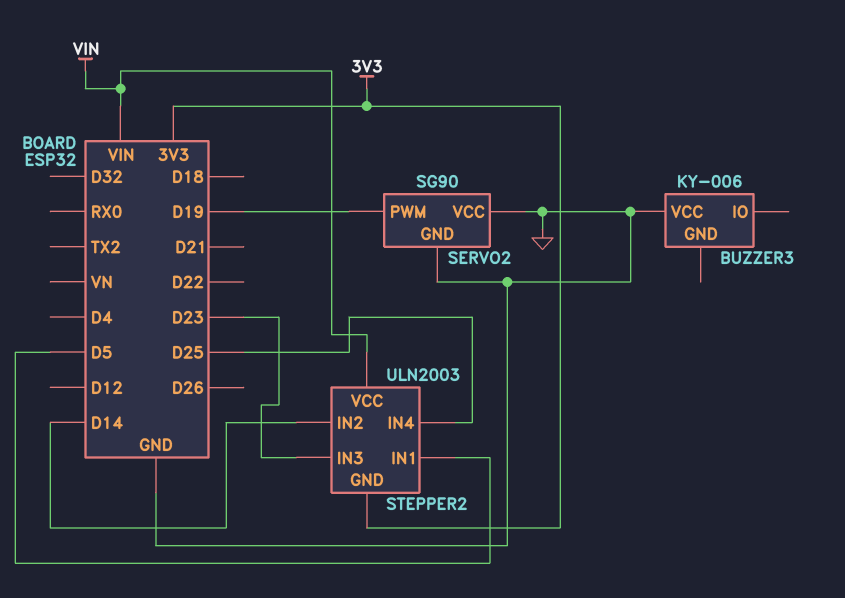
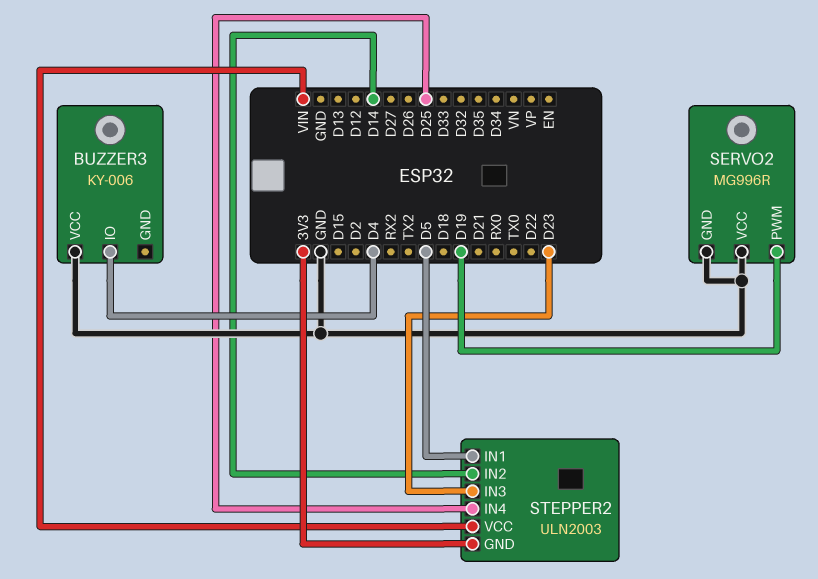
BUZZER3 pin IO: none -> D4
SERVO2: SG90 -> MG996R

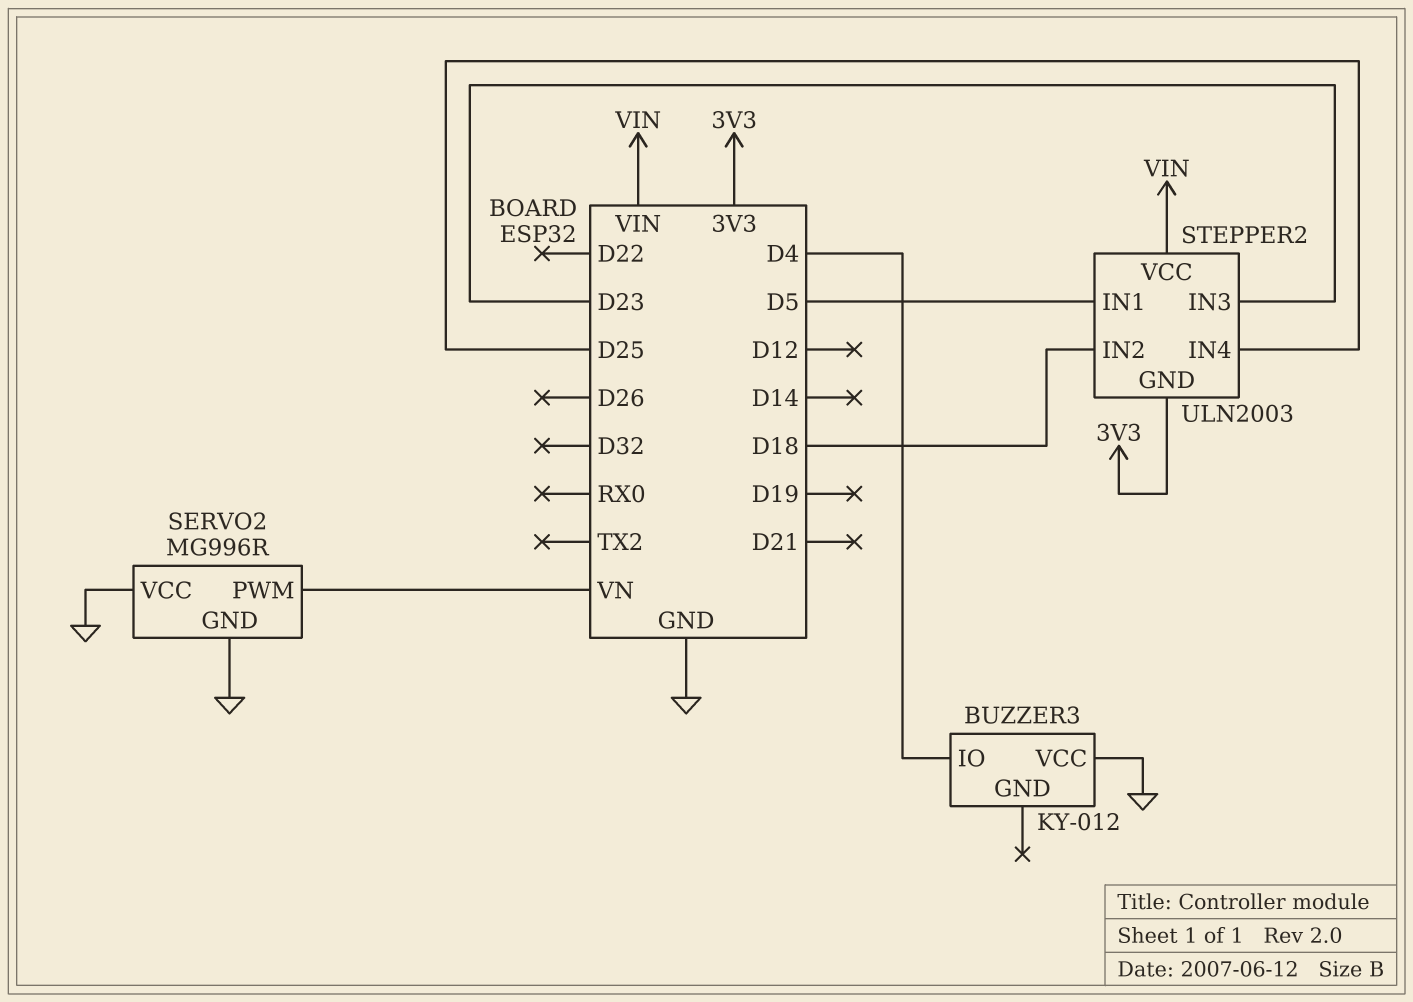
BUZZER3: KY-006 -> KY-012
SERVO2 pin PWM: D19 -> VN
STEPPER2 pin IN2: D14 -> D18

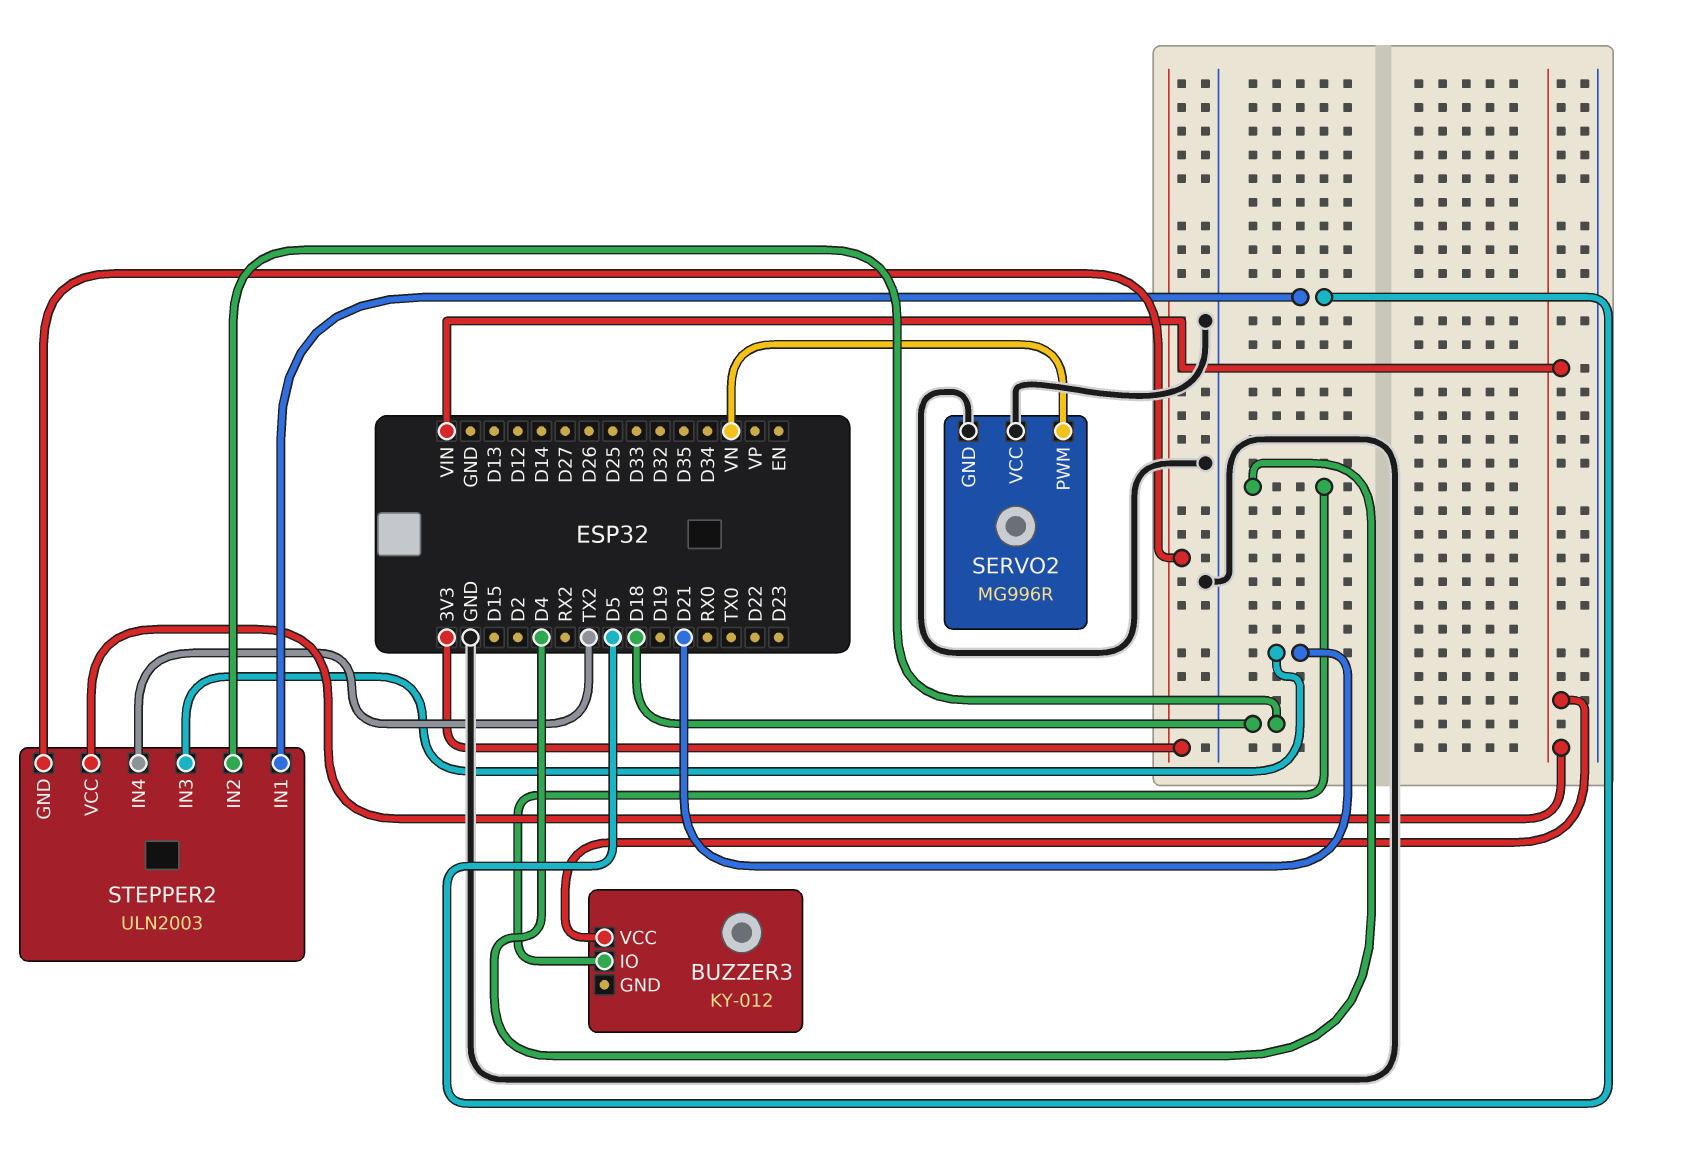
BUZZER3 pin VCC: GND -> VIN
STEPPER2 pin IN3: D23 -> D21
STEPPER2 pin IN4: D25 -> TX2

